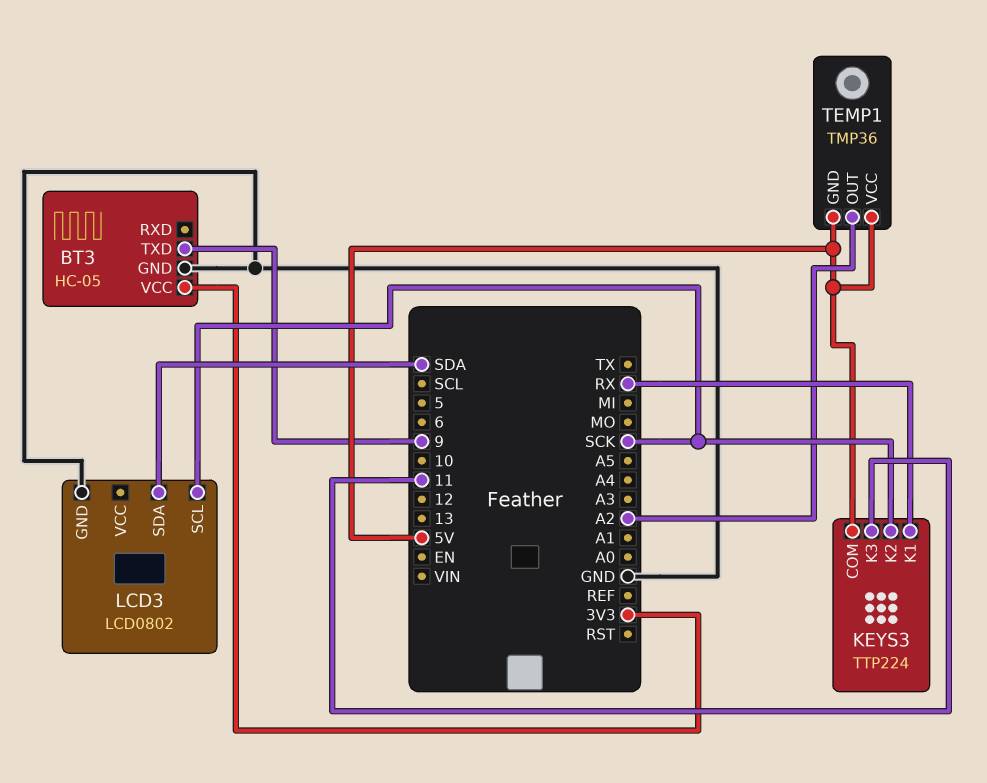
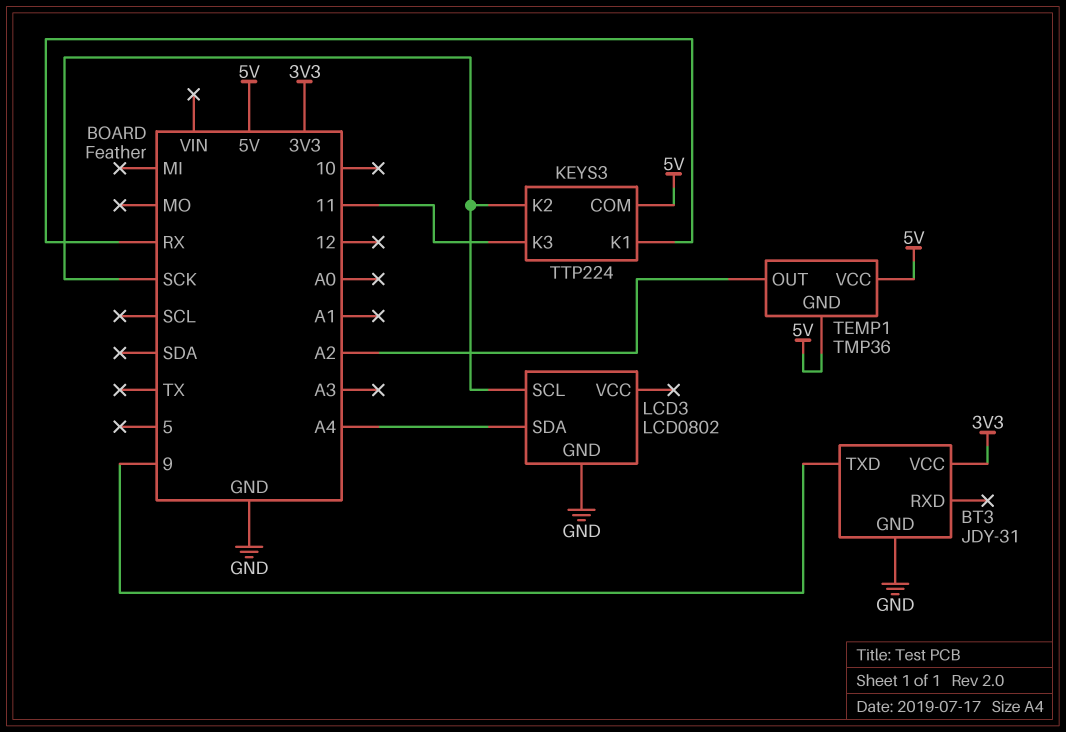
BT3: HC-05 -> JDY-31
LCD3 pin SDA: SDA -> A4

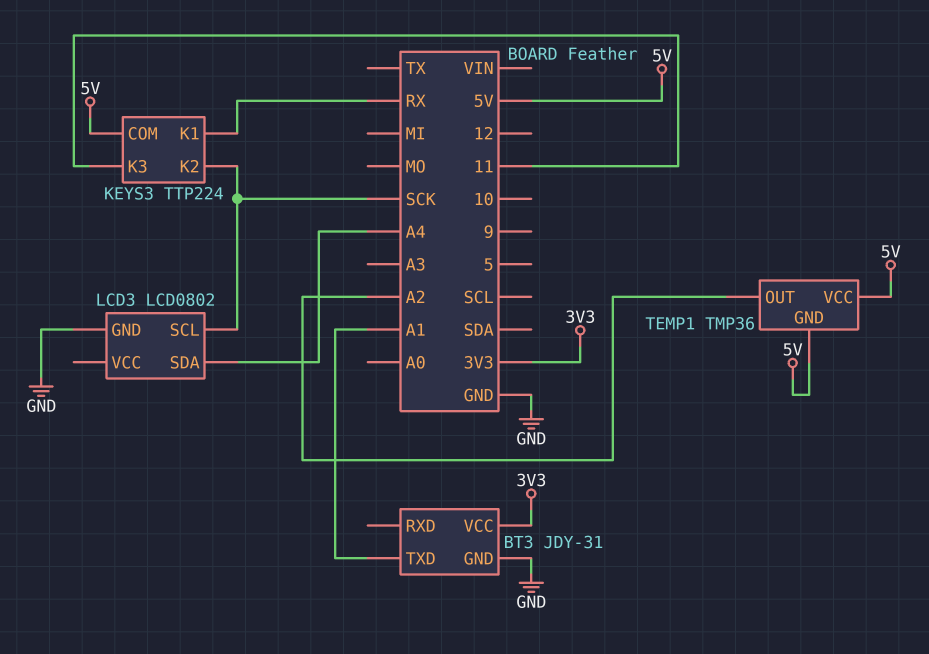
BT3 pin TXD: 9 -> A1

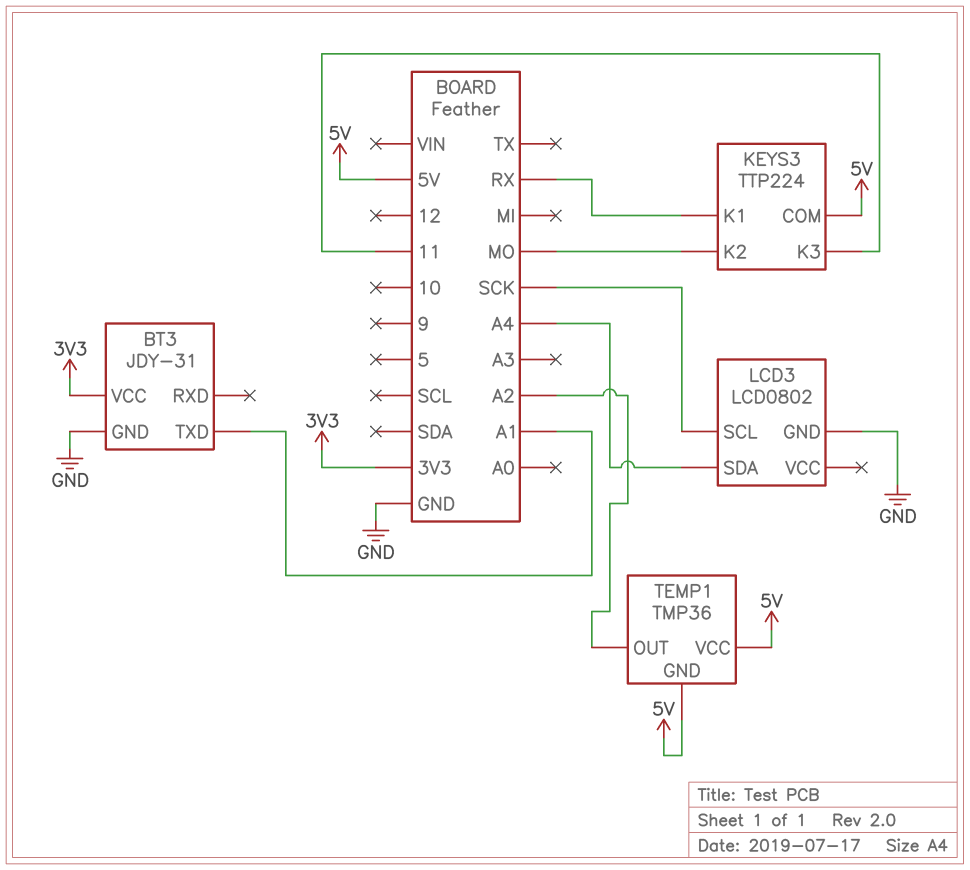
KEYS3 pin K2: SCK -> MO

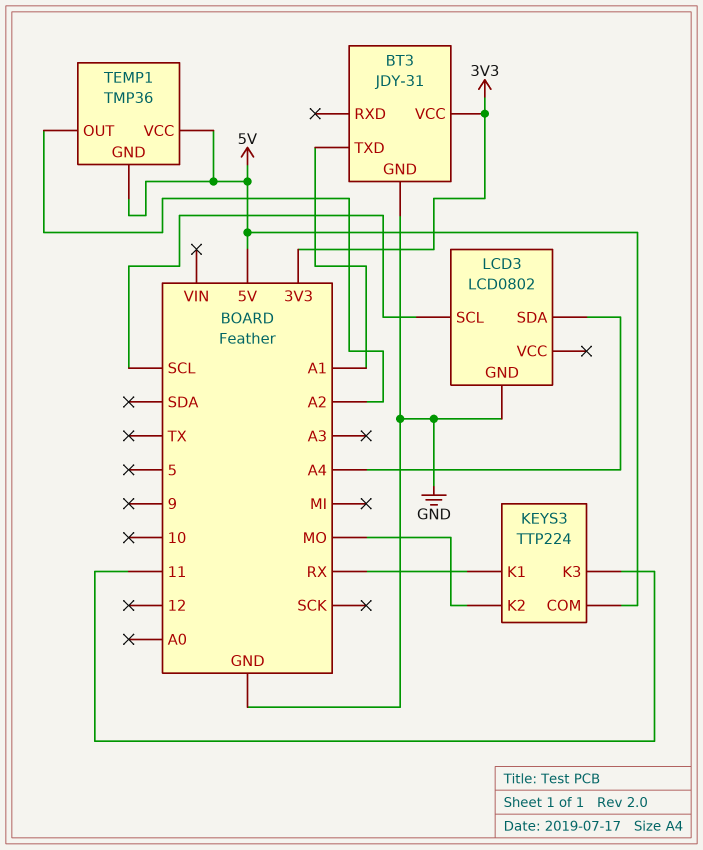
LCD3 pin SCL: SCK -> SCL

